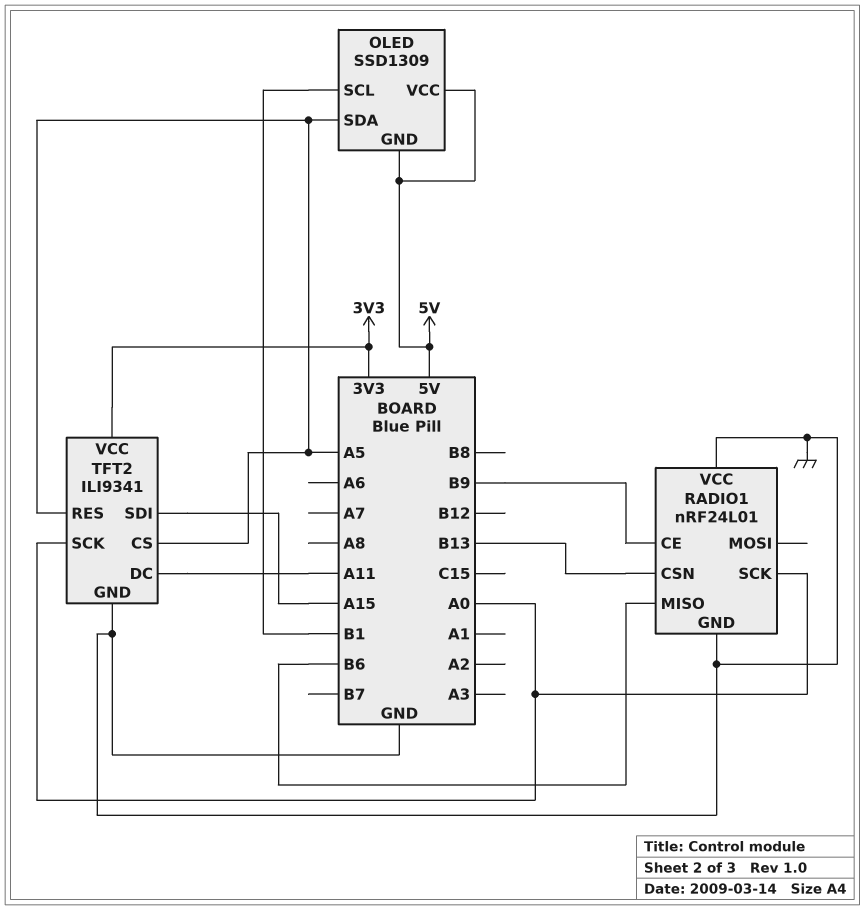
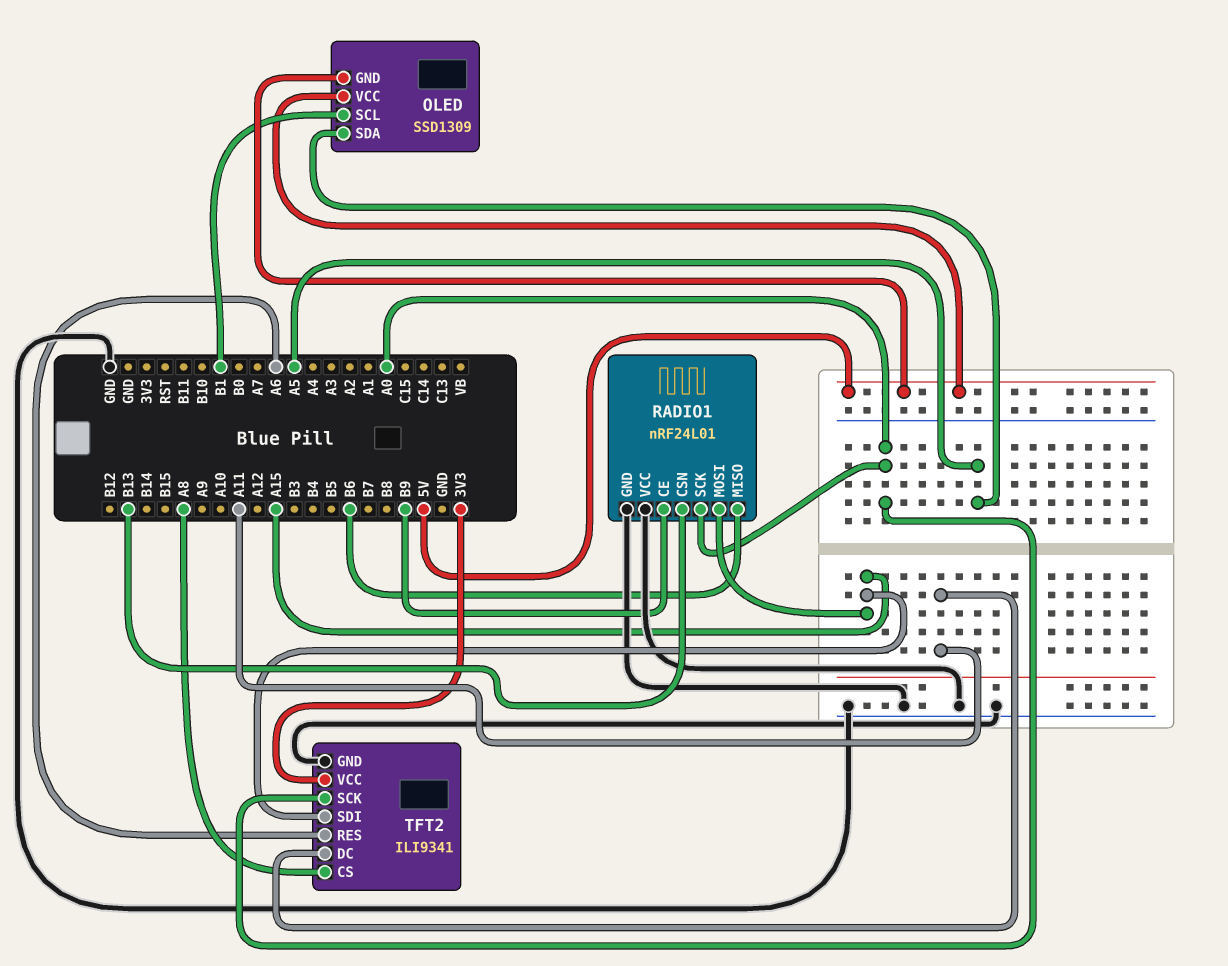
RADIO1 pin MOSI: none -> A15
TFT2 pin CS: A5 -> A8
TFT2 pin RES: A5 -> A6

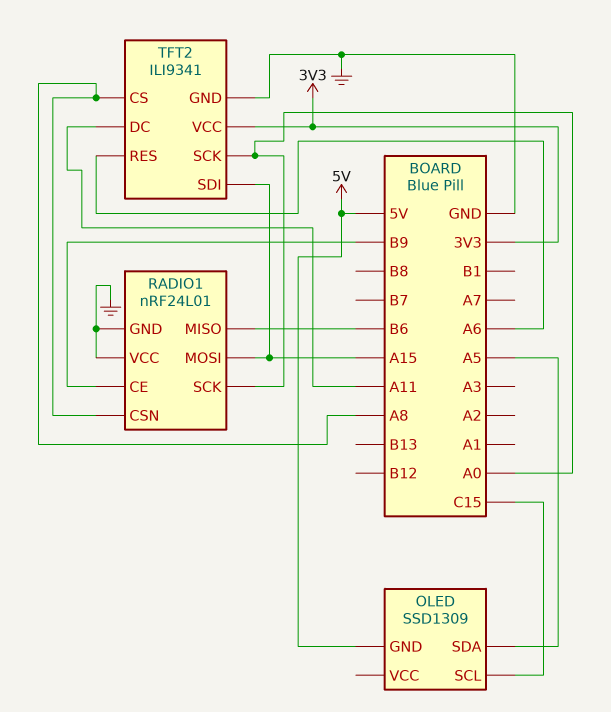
OLED pin SCL: B1 -> C15
OLED pin VCC: 5V -> none
RADIO1 pin CSN: B13 -> A8

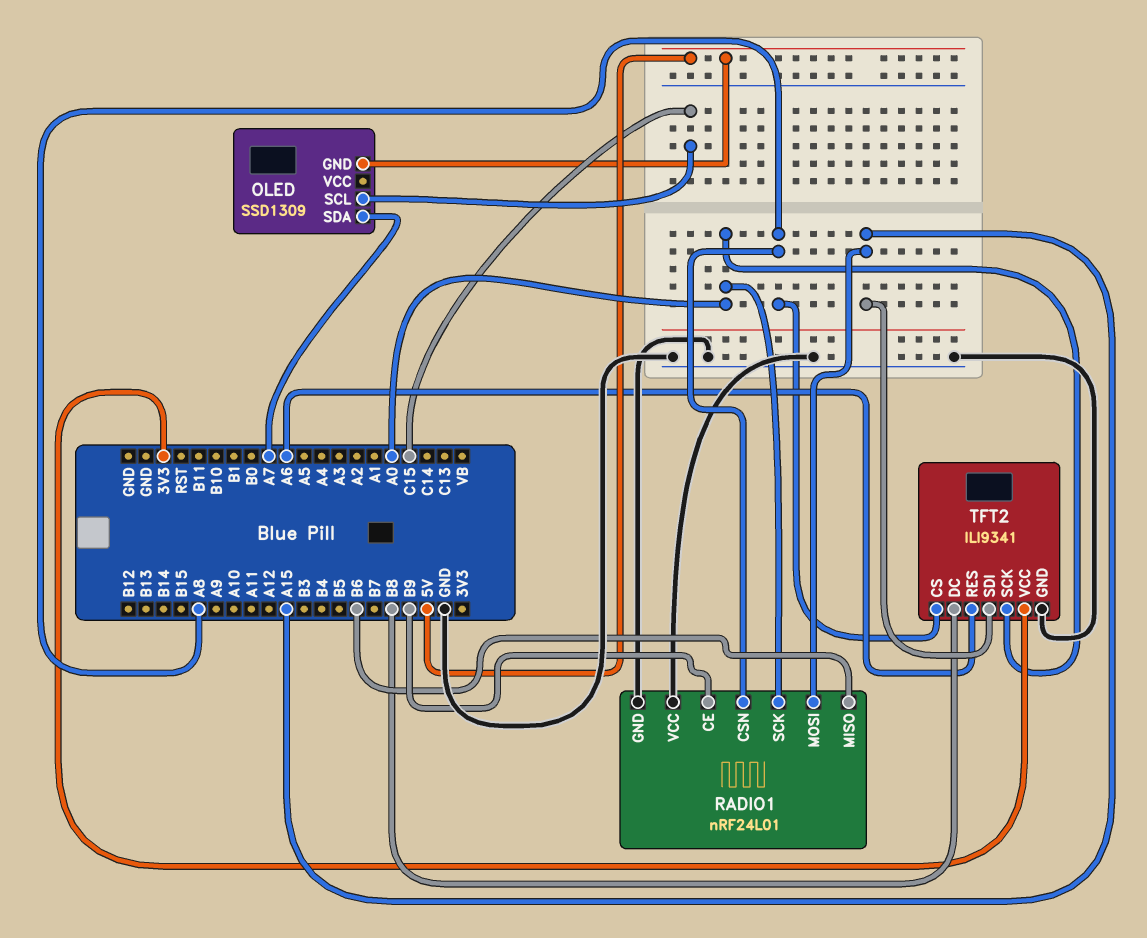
OLED pin SDA: A5 -> A7
TFT2 pin DC: A11 -> B8

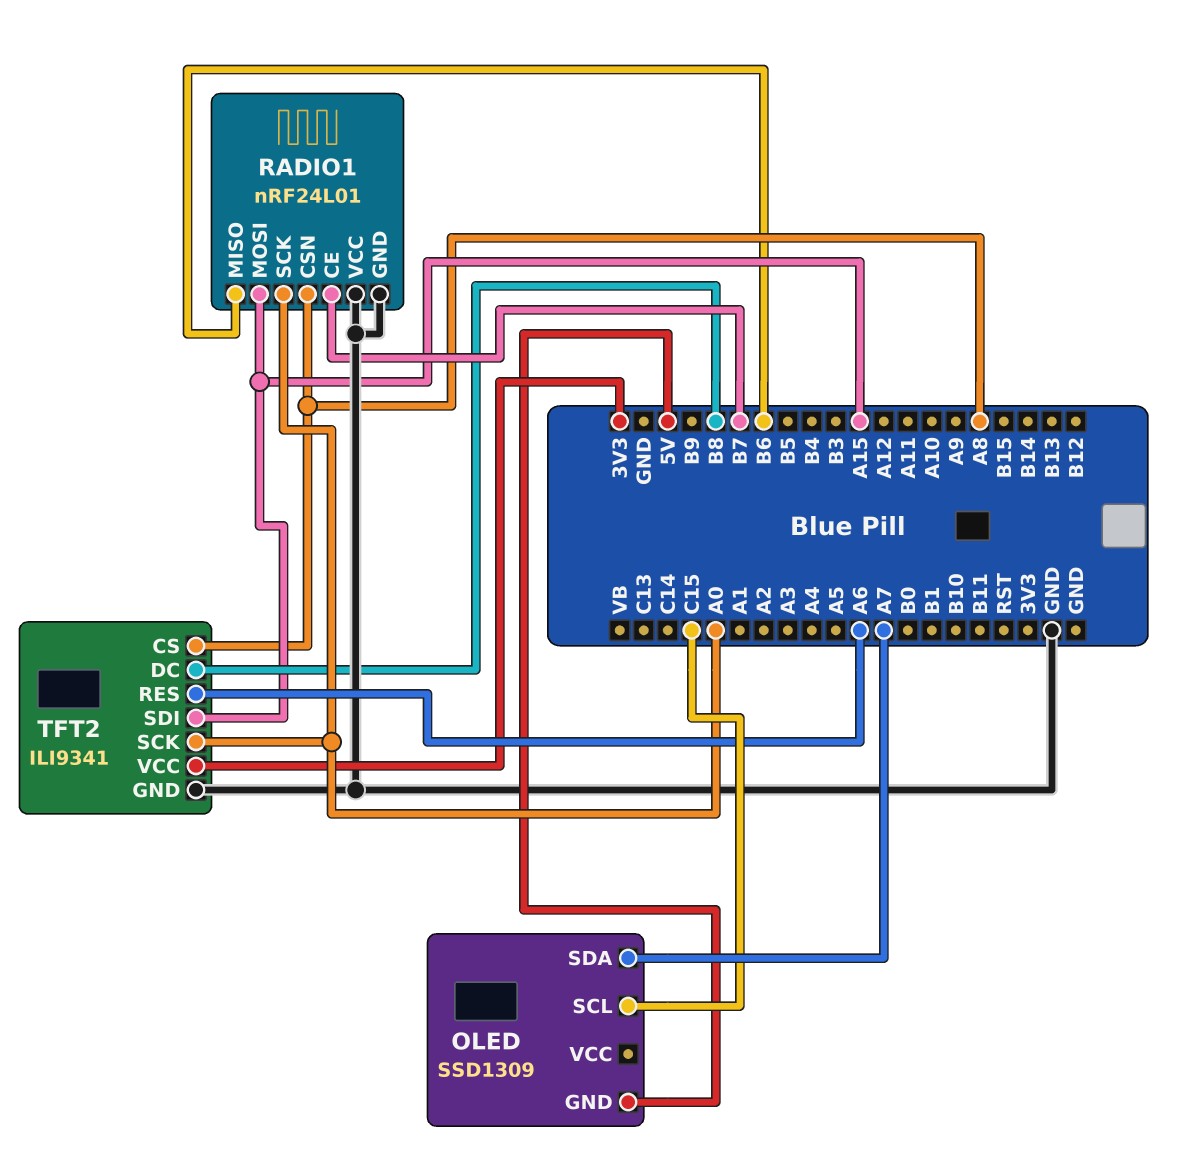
RADIO1 pin CE: B9 -> B7

